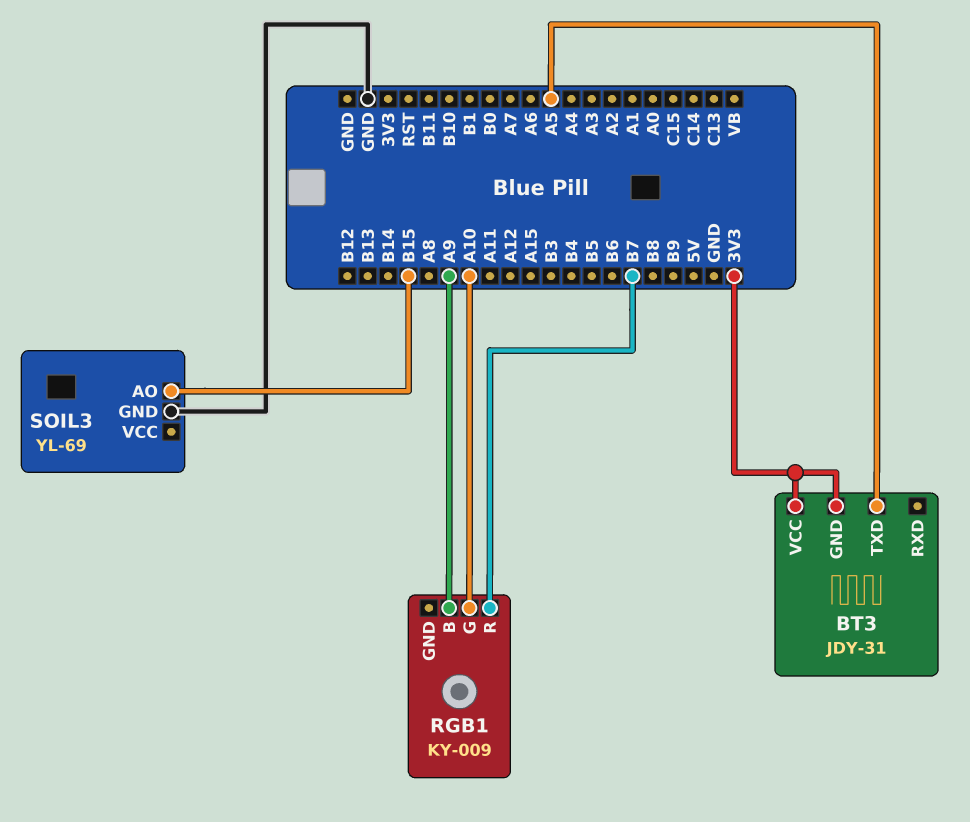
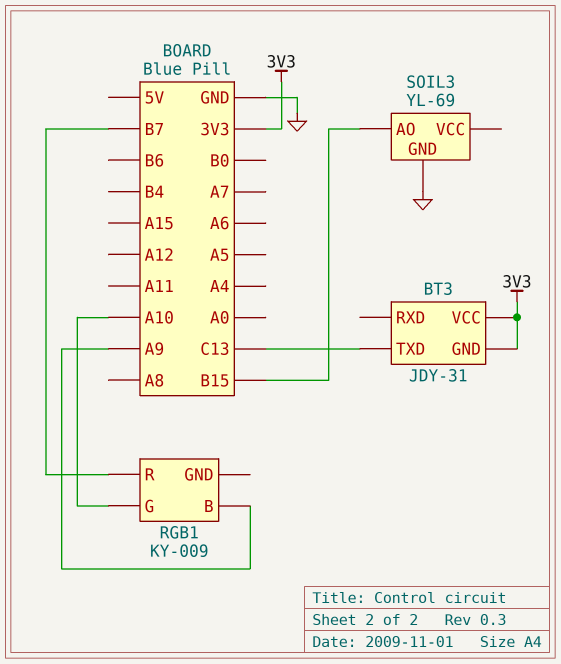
BT3 pin TXD: A5 -> C13

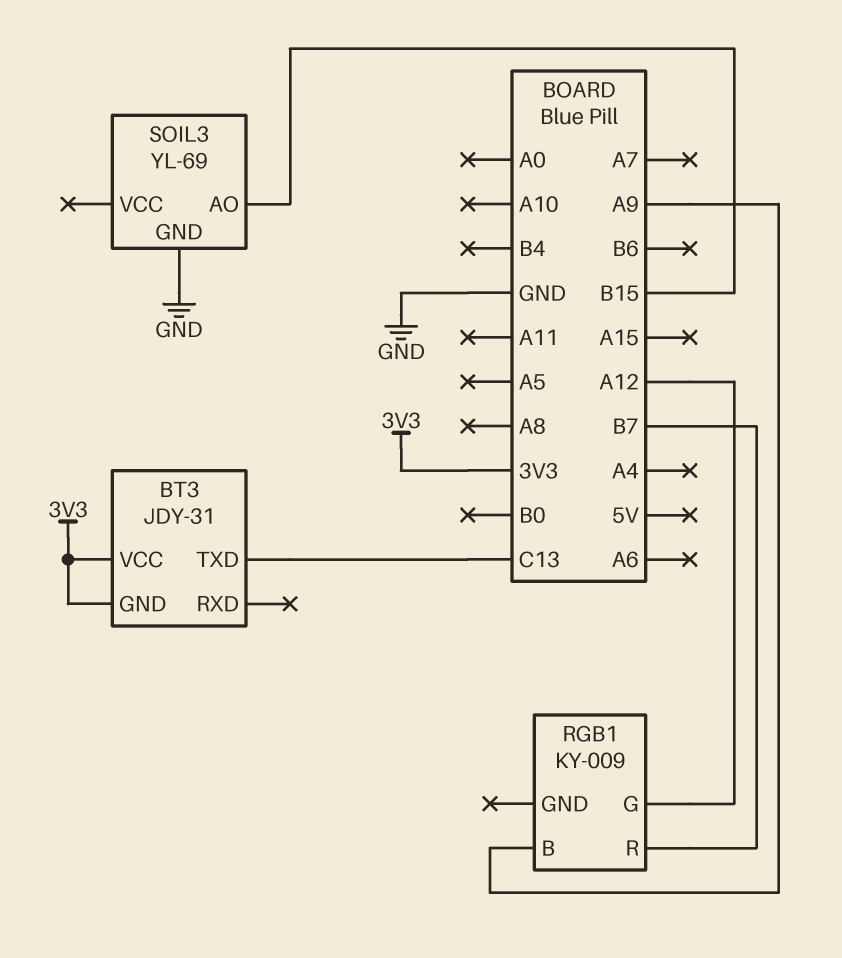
RGB1 pin G: A10 -> A12

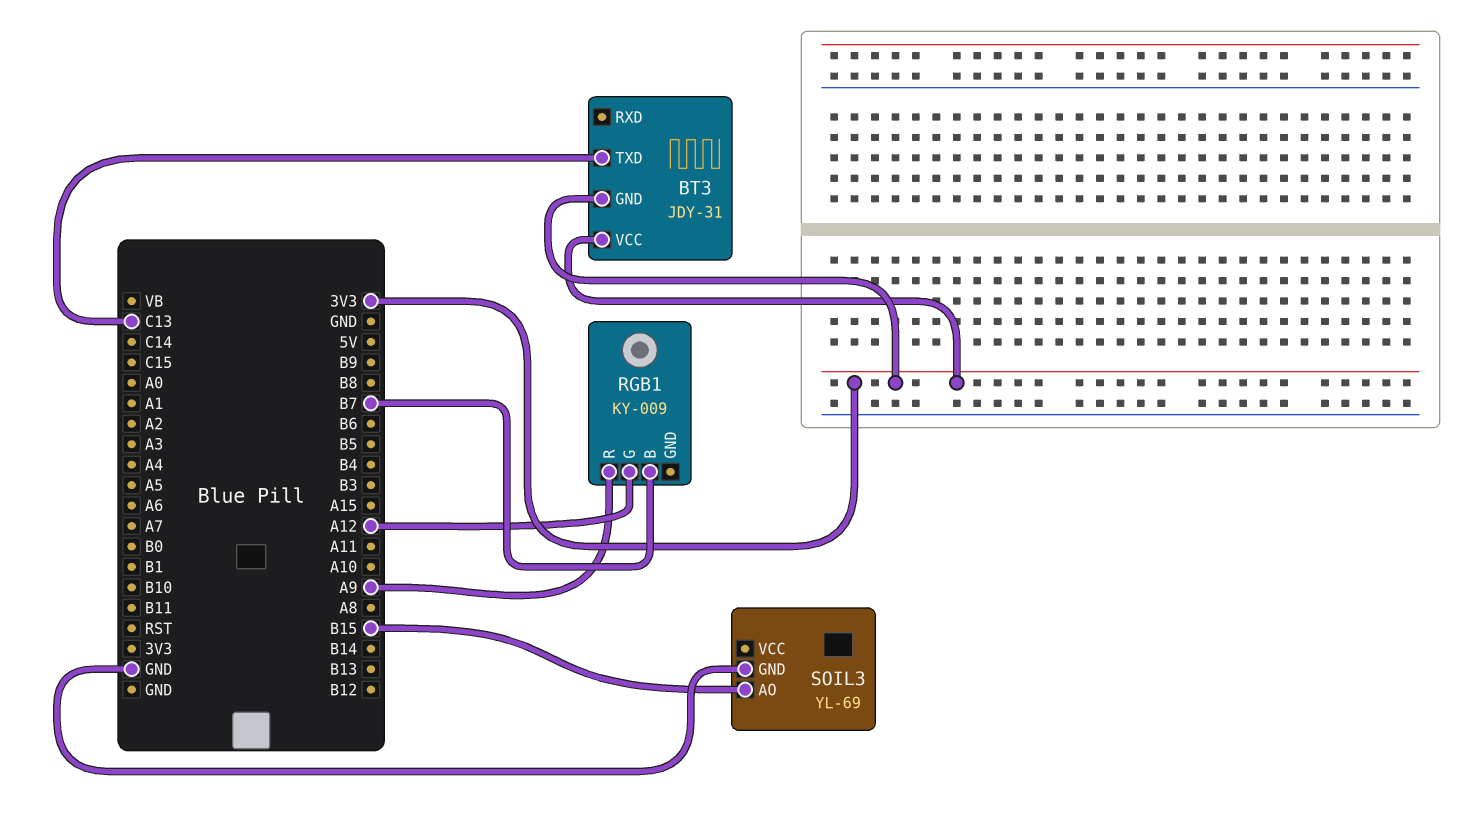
RGB1 pin B: A9 -> B7
RGB1 pin R: B7 -> A9

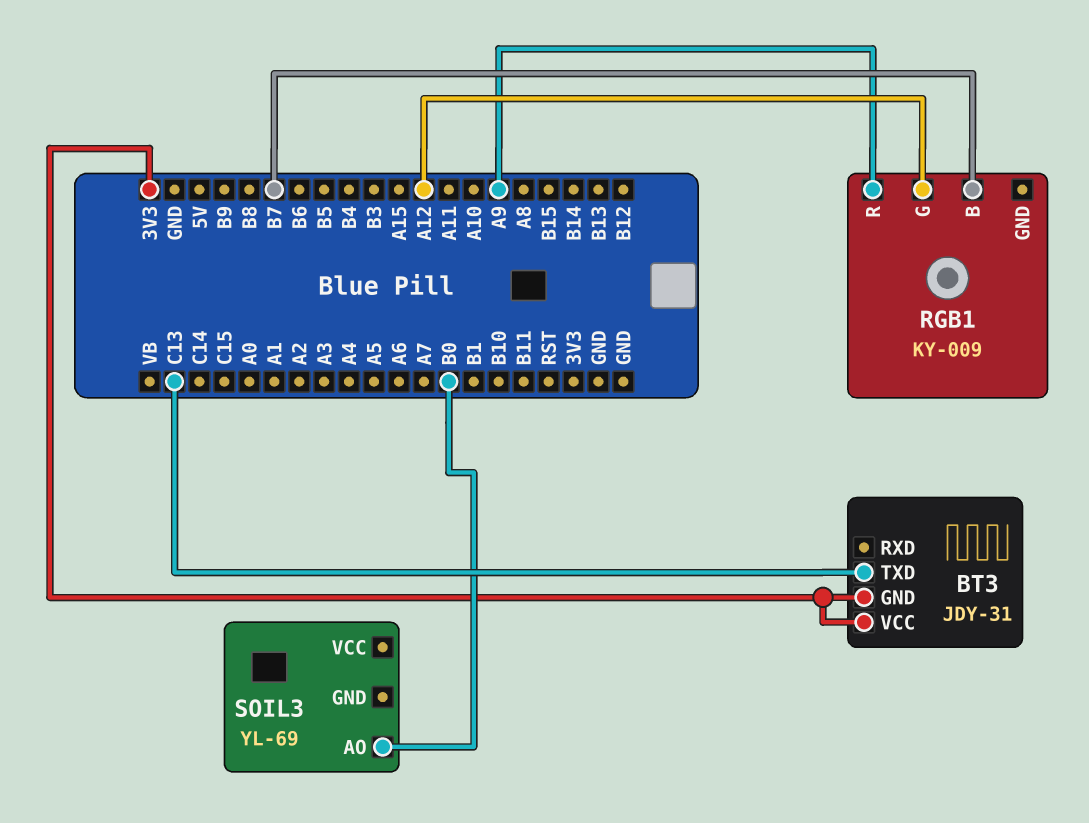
SOIL3 pin AO: B15 -> B0
SOIL3 pin GND: GND -> none

